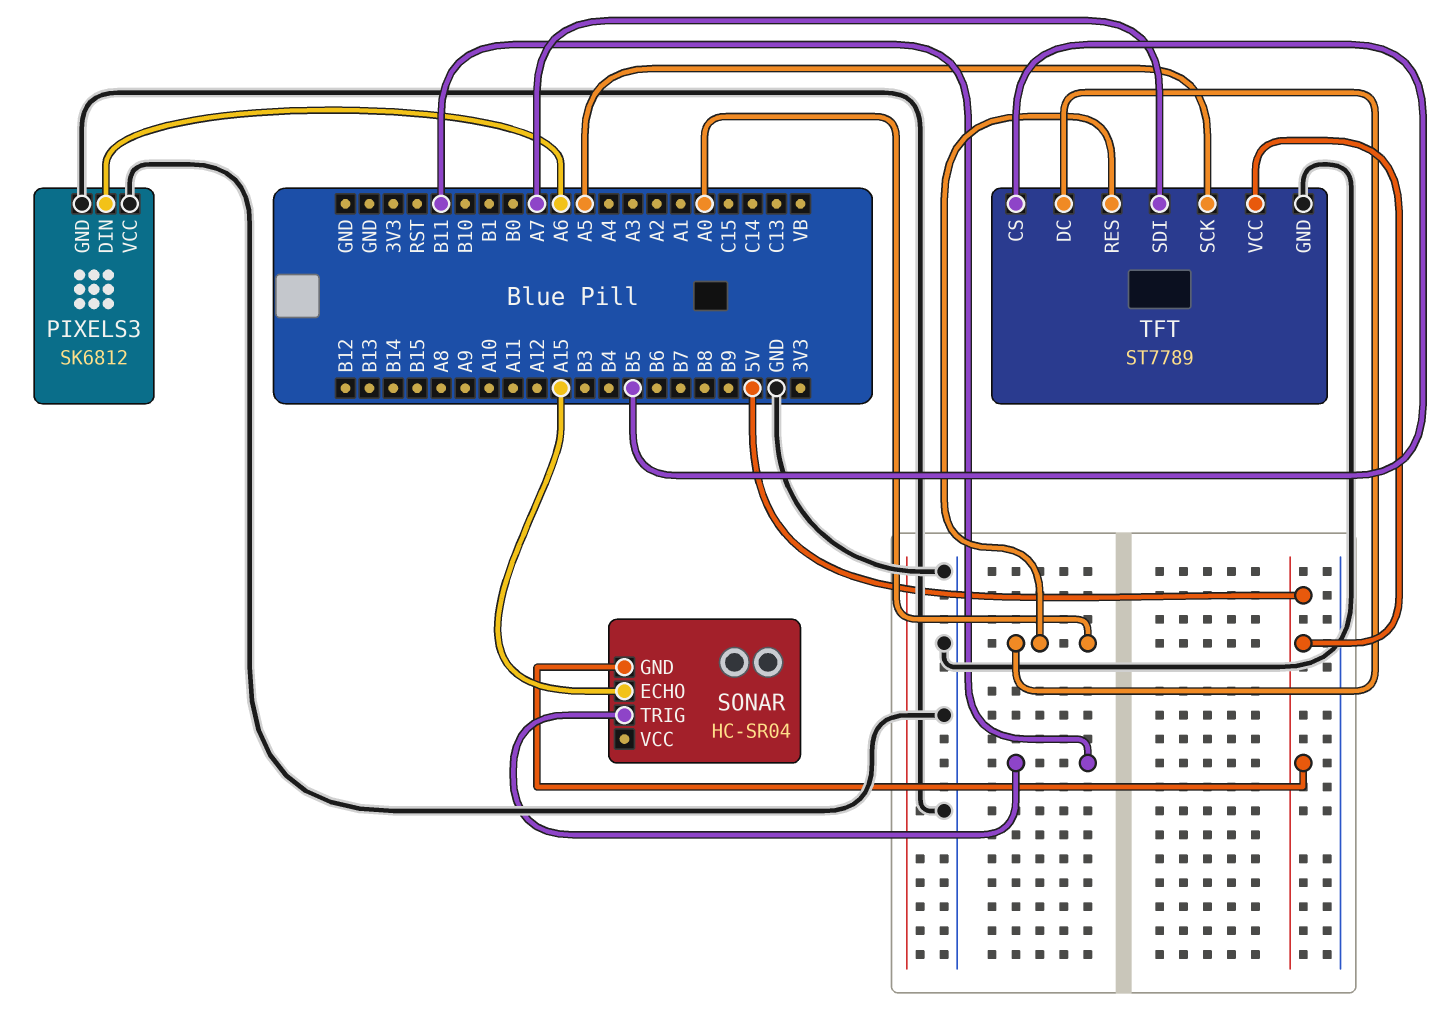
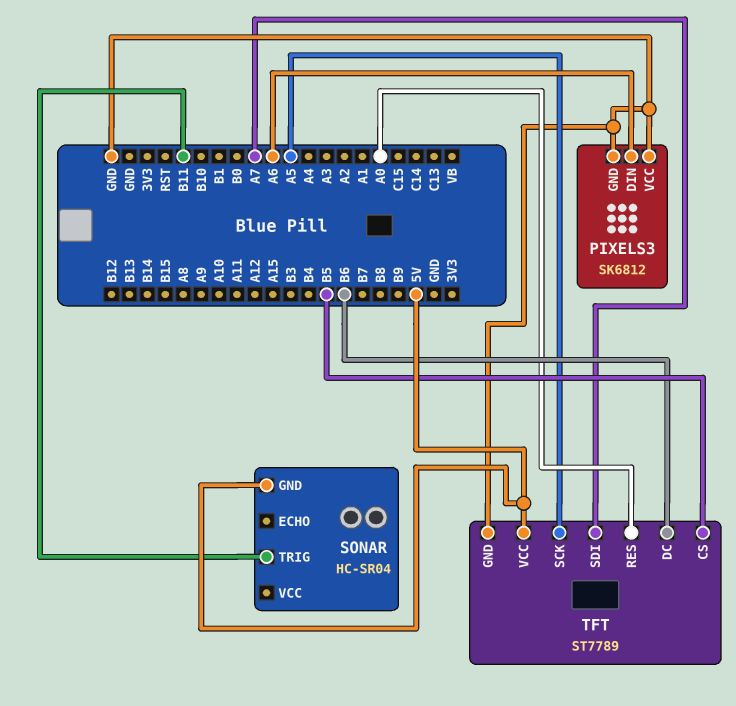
SONAR pin ECHO: A15 -> none
TFT pin DC: A0 -> B6

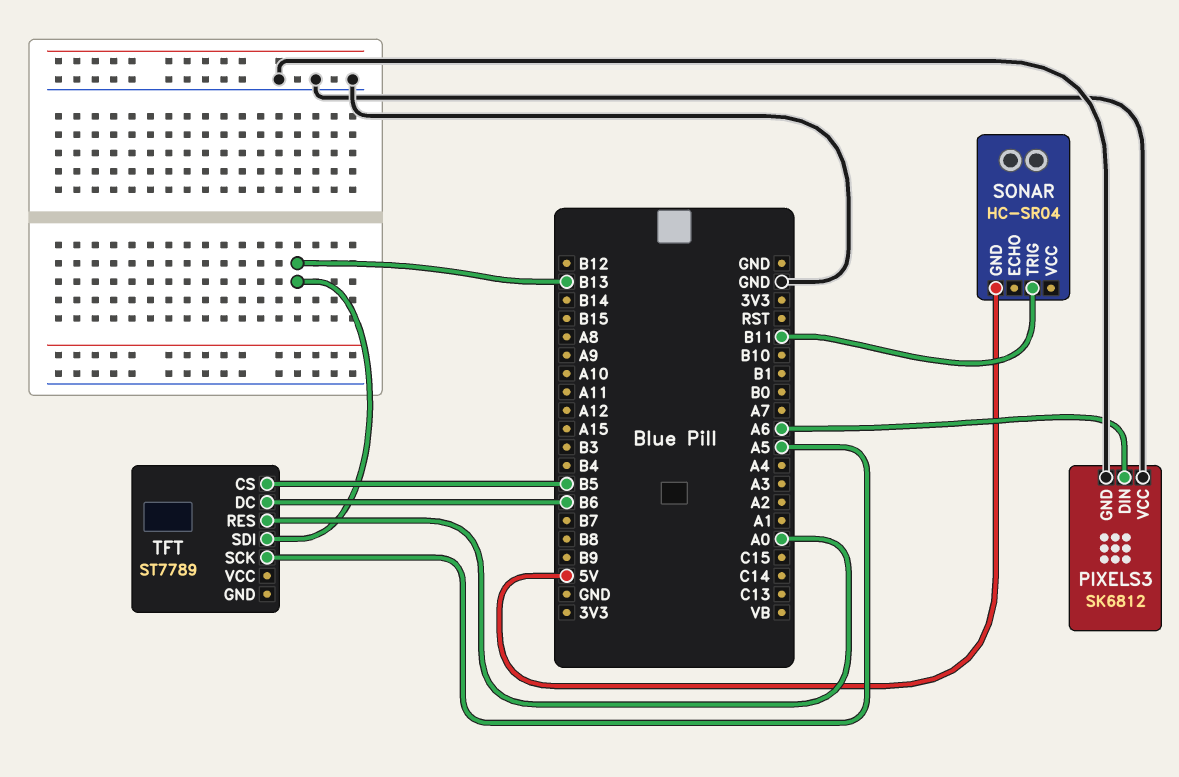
TFT pin GND: GND -> none
TFT pin SDI: A7 -> B13
TFT pin VCC: 5V -> none

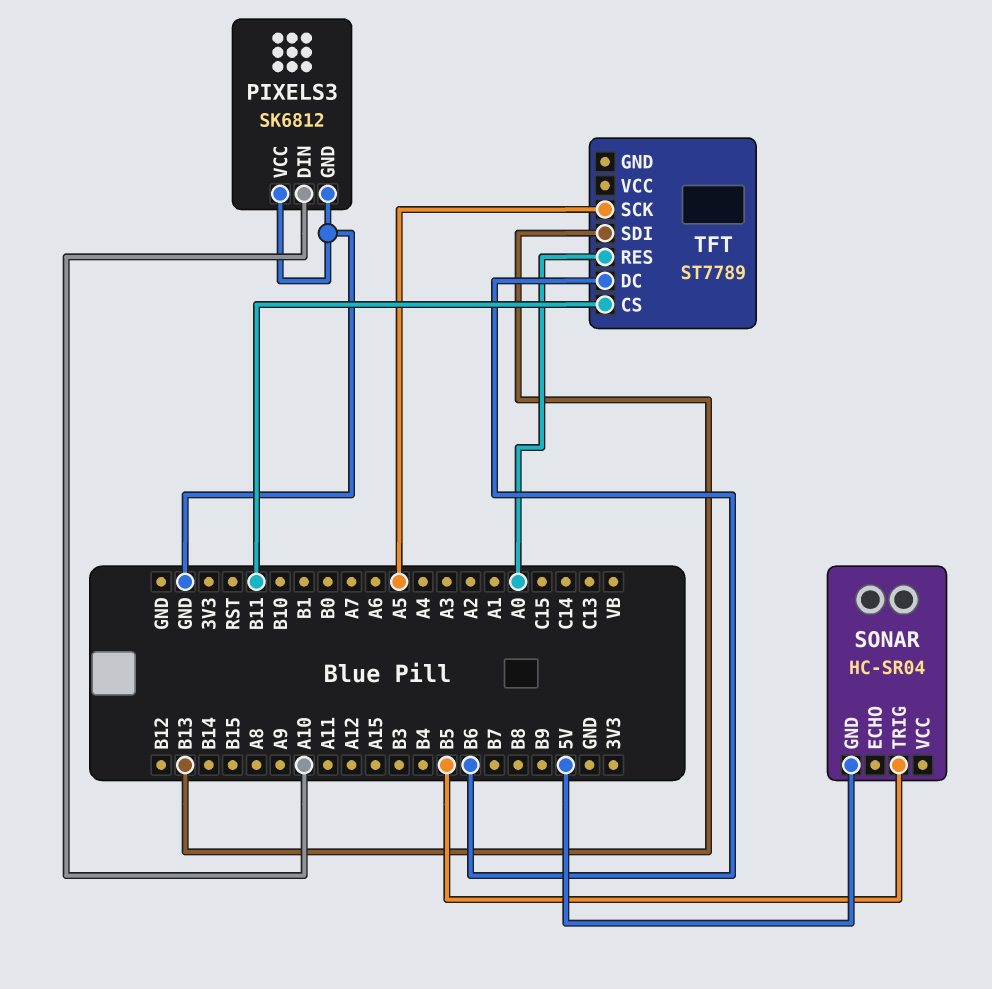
PIXELS3 pin DIN: A6 -> A10
SONAR pin TRIG: B11 -> B5
TFT pin CS: B5 -> B11

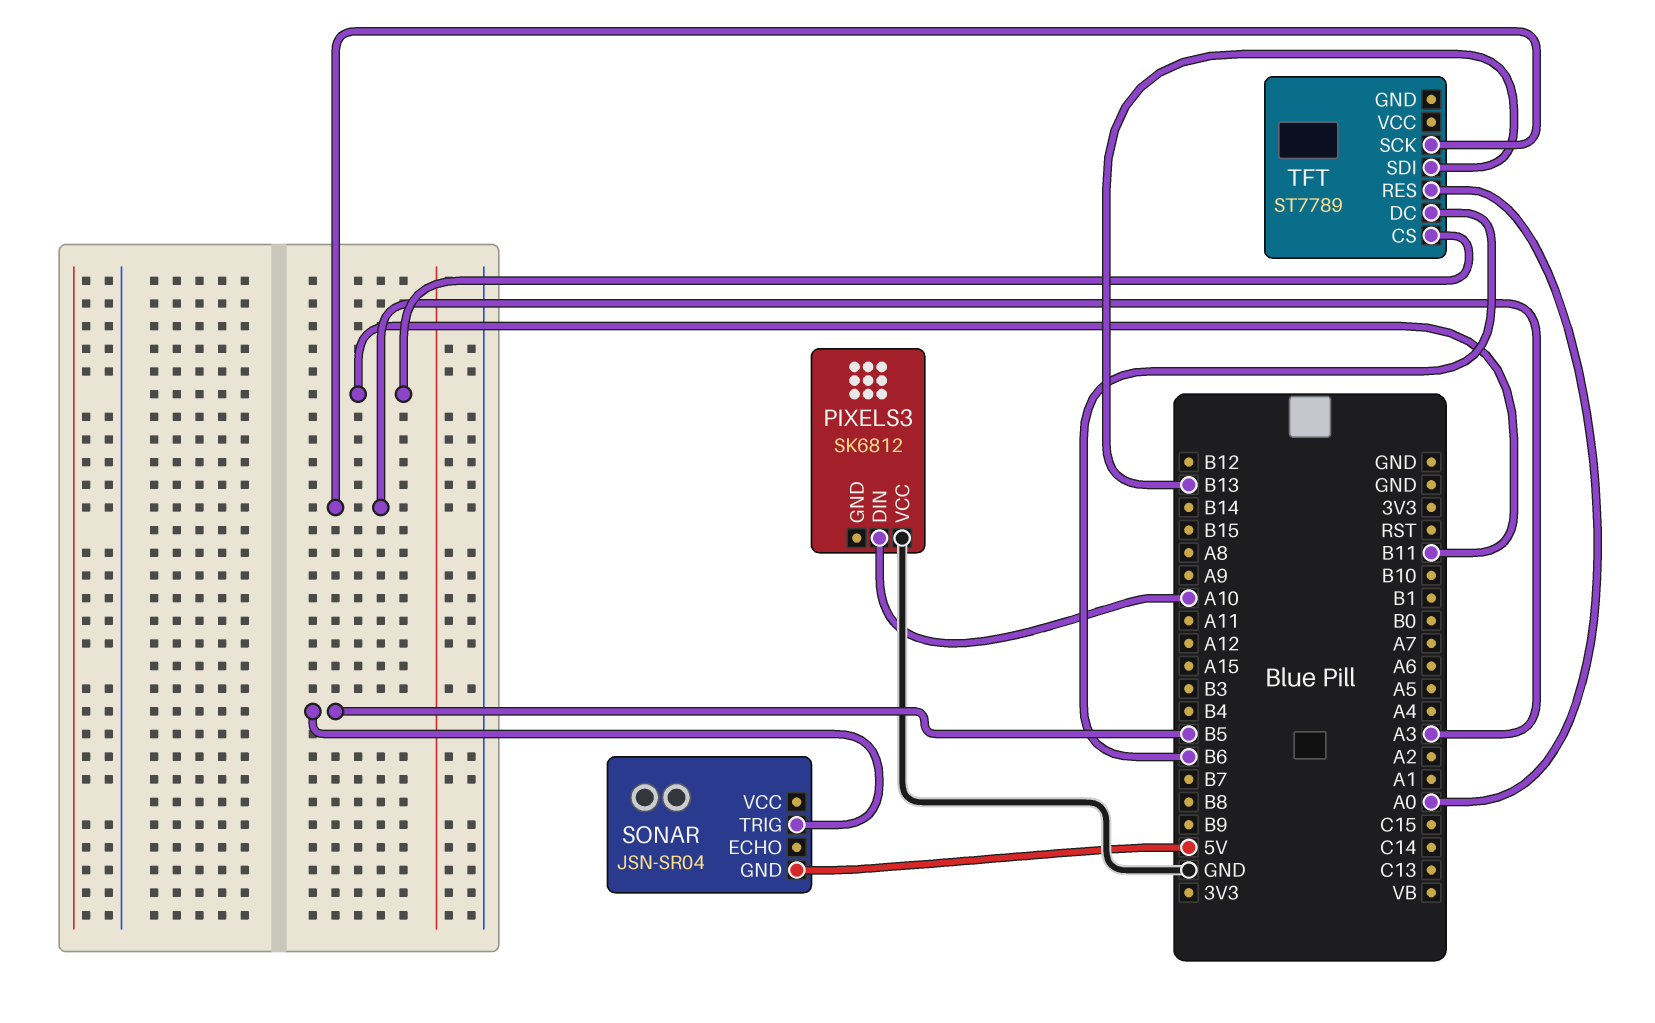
PIXELS3 pin GND: GND -> none
SONAR: HC-SR04 -> JSN-SR04
TFT pin SCK: A5 -> A3

